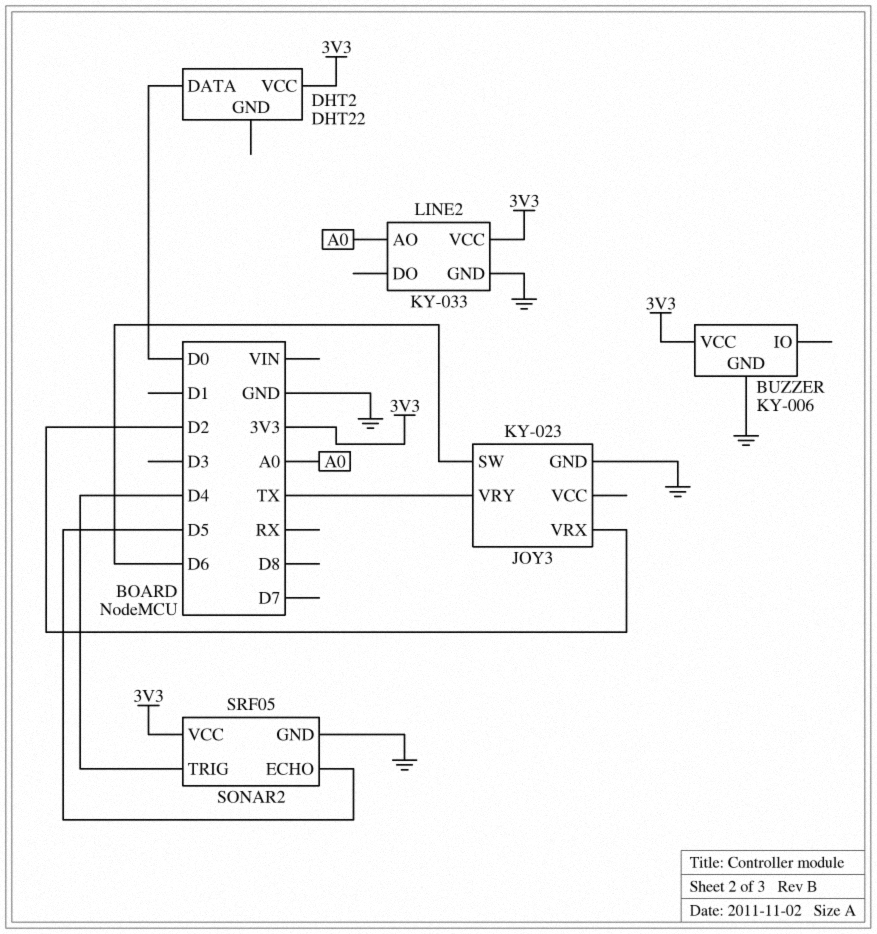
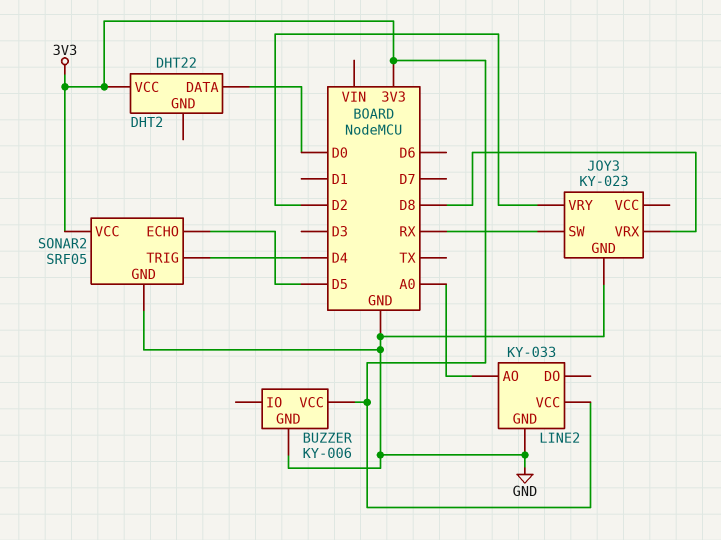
JOY3 pin SW: D6 -> RX
JOY3 pin VRX: D2 -> D8
JOY3 pin VRY: TX -> D2

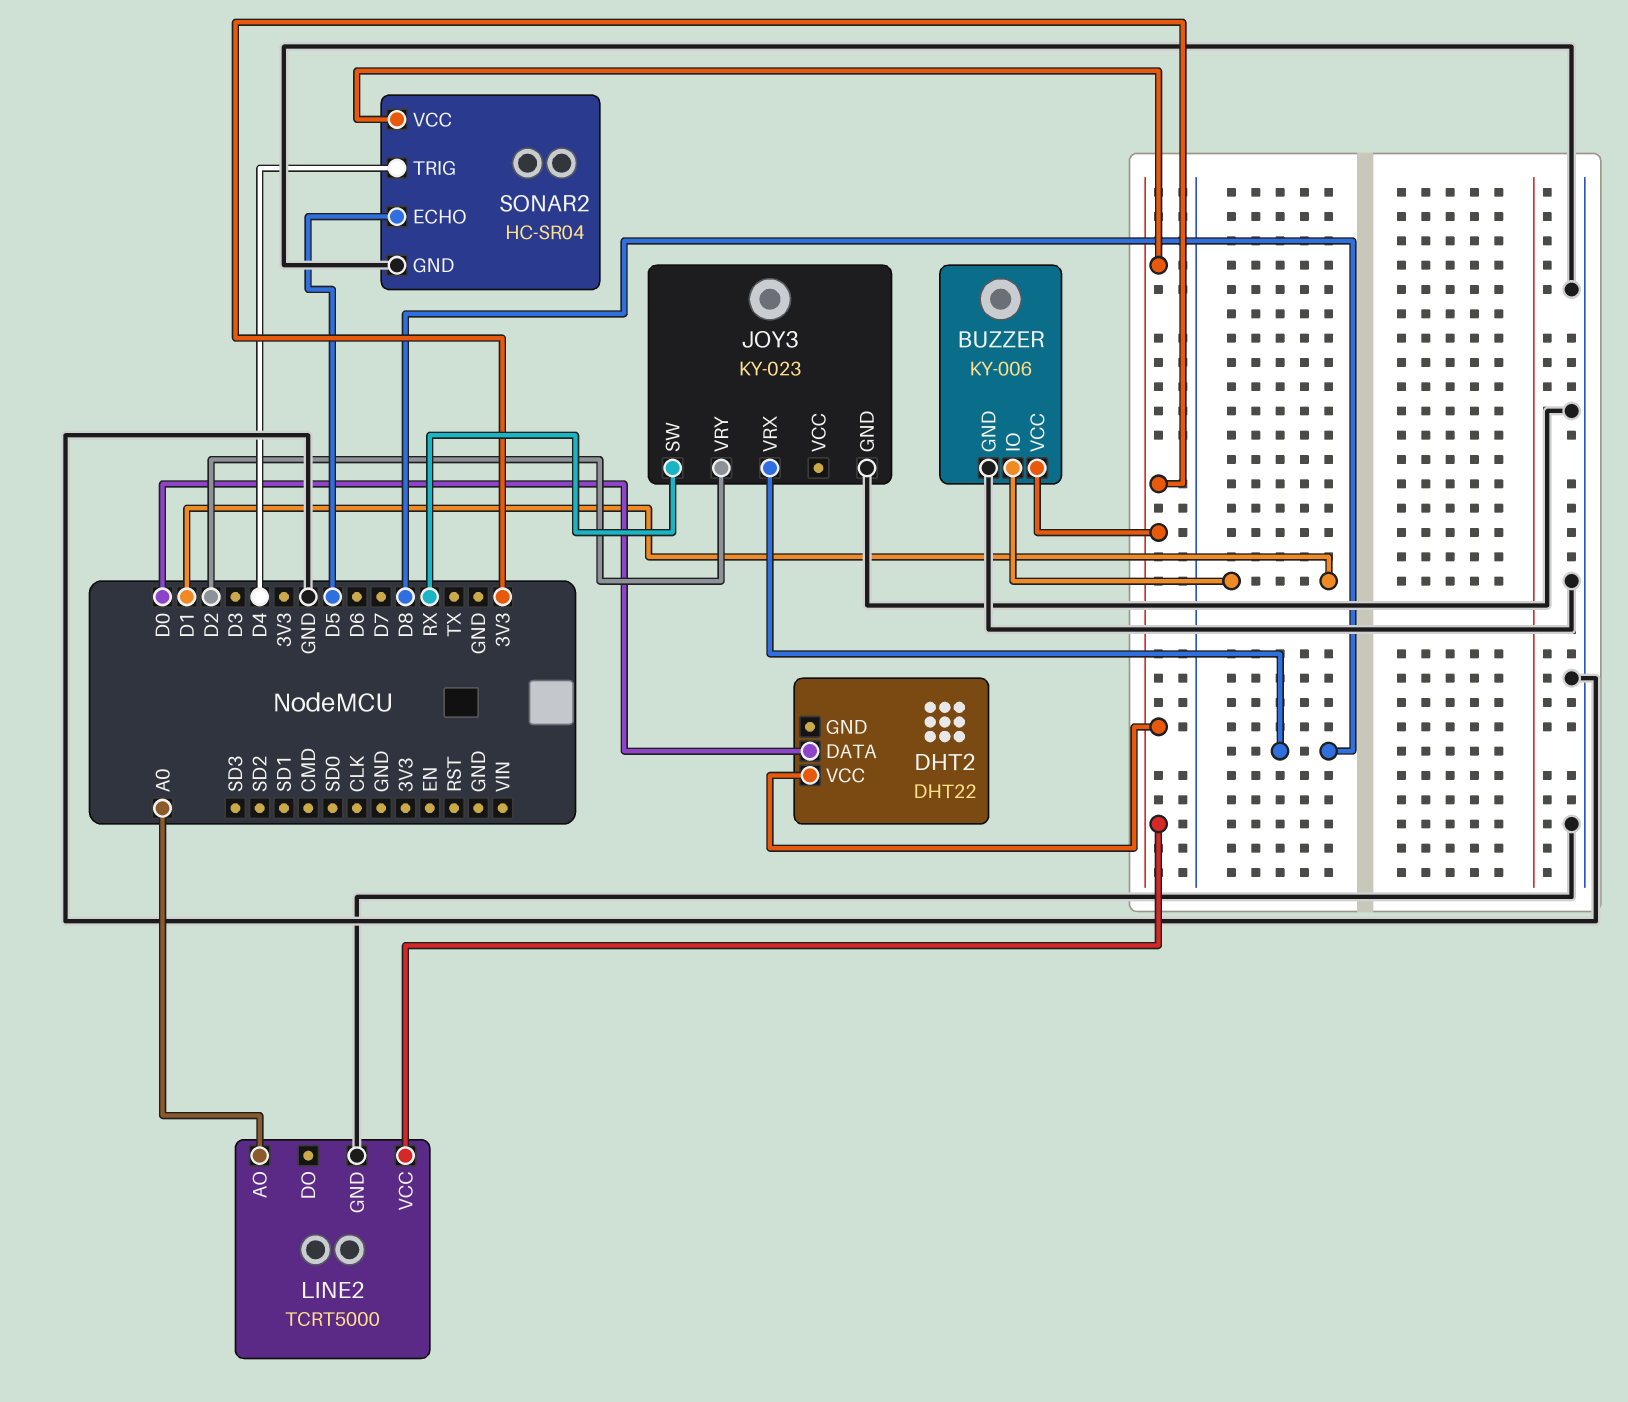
BUZZER pin IO: none -> D1
LINE2: KY-033 -> TCRT5000
SONAR2: SRF05 -> HC-SR04

